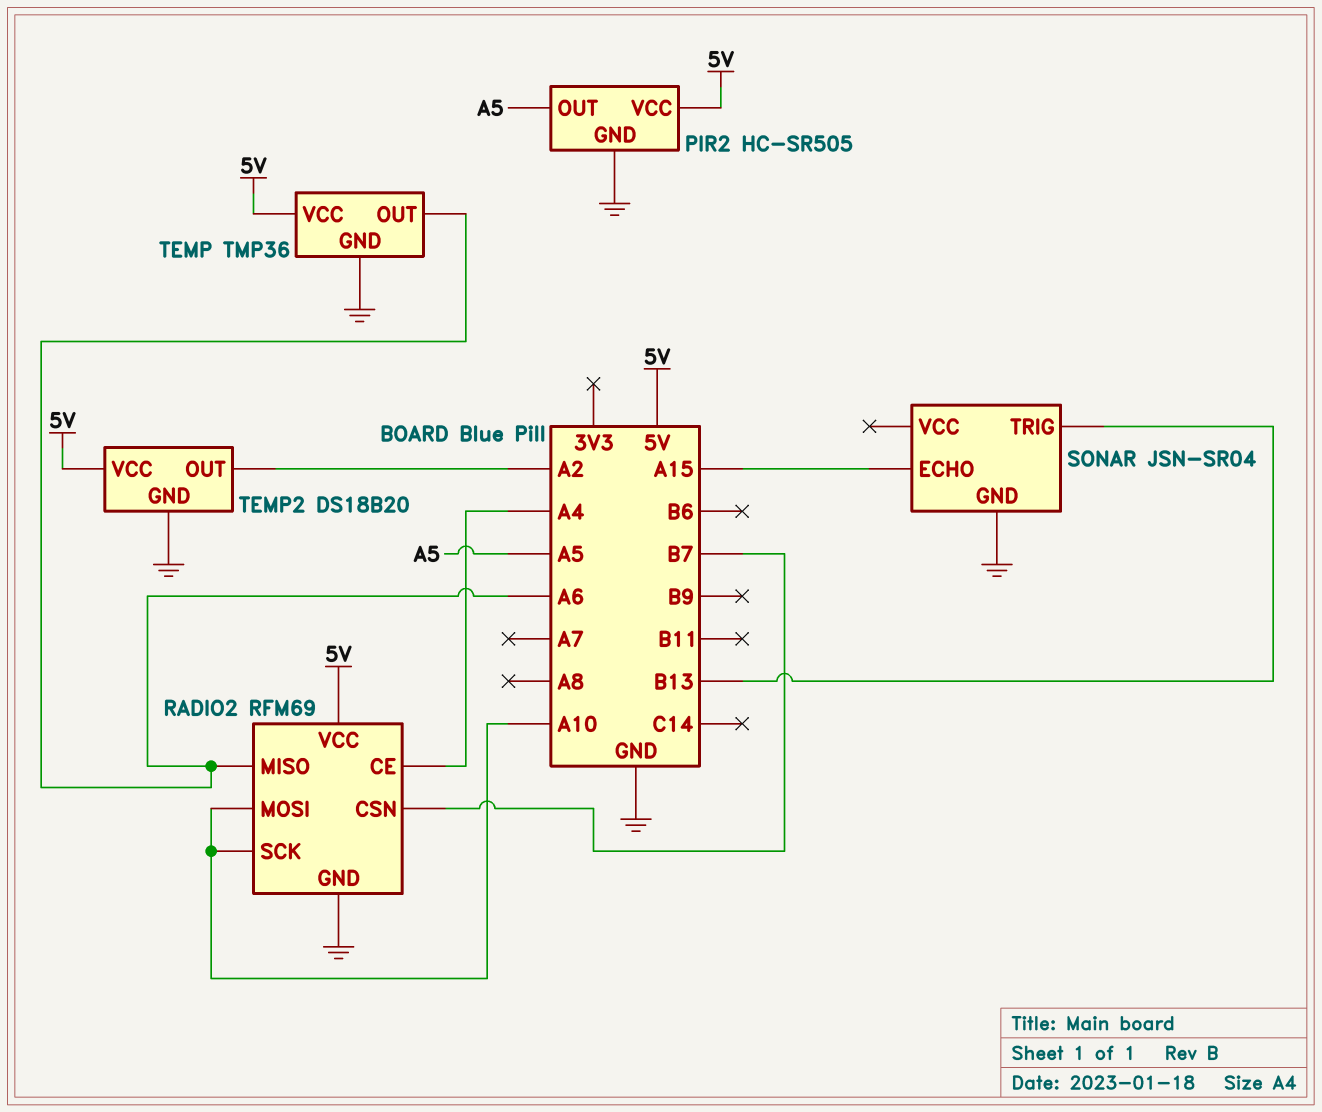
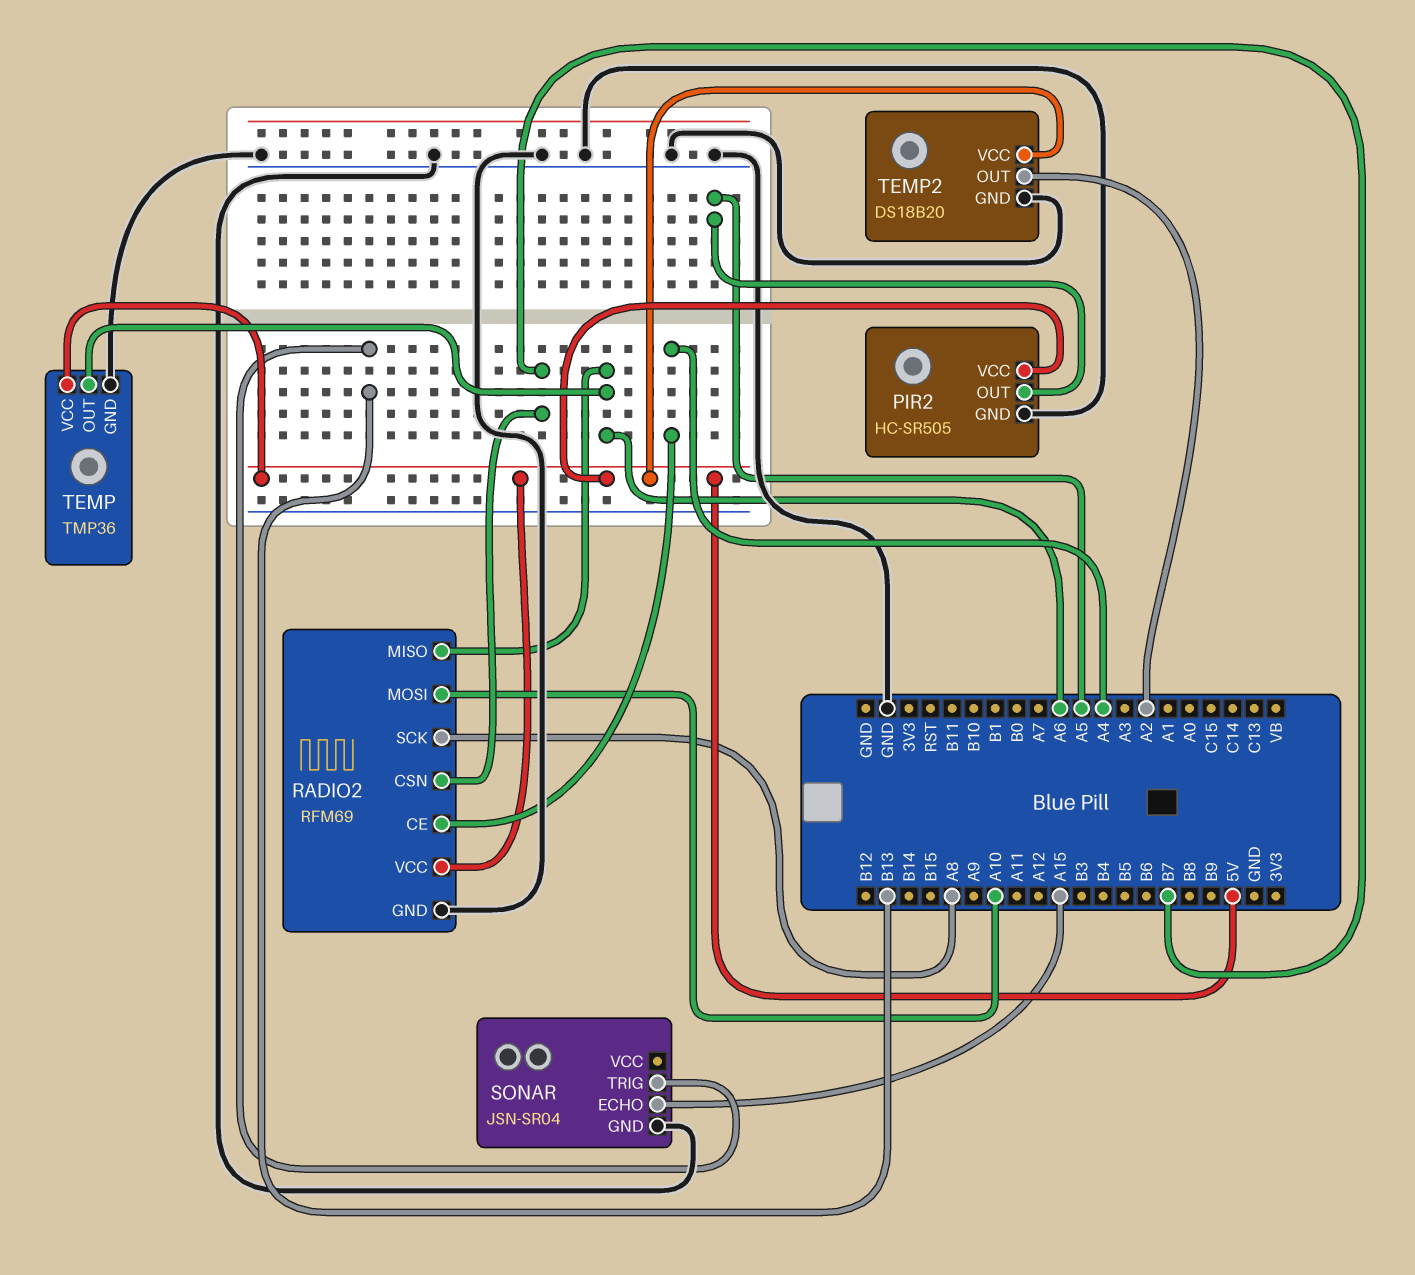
RADIO2 pin SCK: A10 -> A8

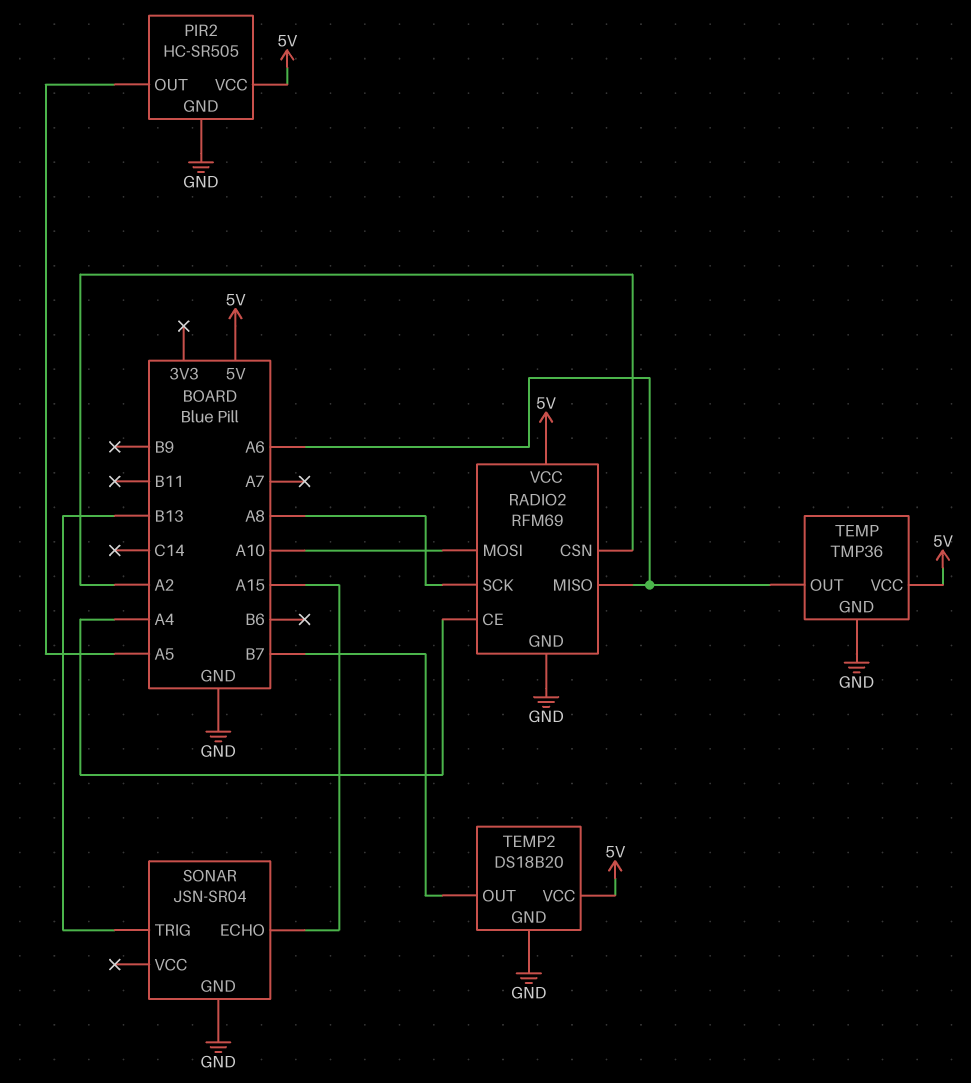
RADIO2 pin CSN: B7 -> A2
TEMP2 pin OUT: A2 -> B7

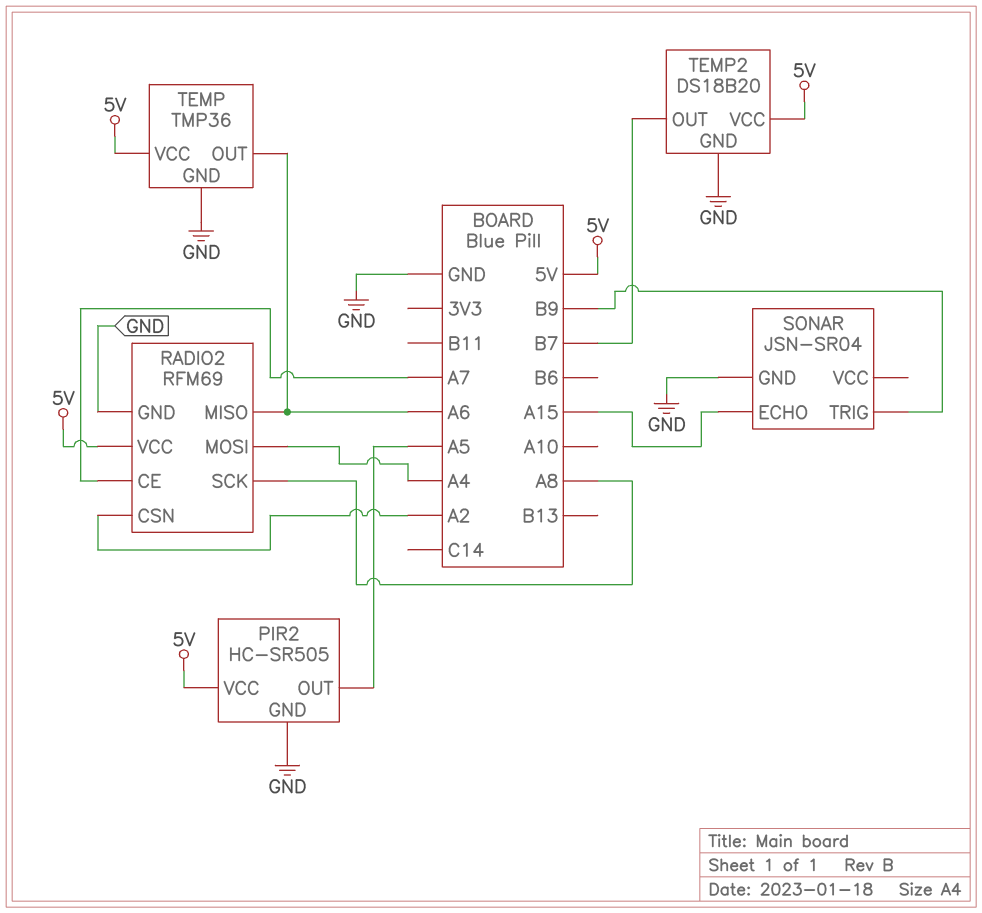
RADIO2 pin CE: A4 -> A7
RADIO2 pin MOSI: A10 -> A4
SONAR pin TRIG: B13 -> B9

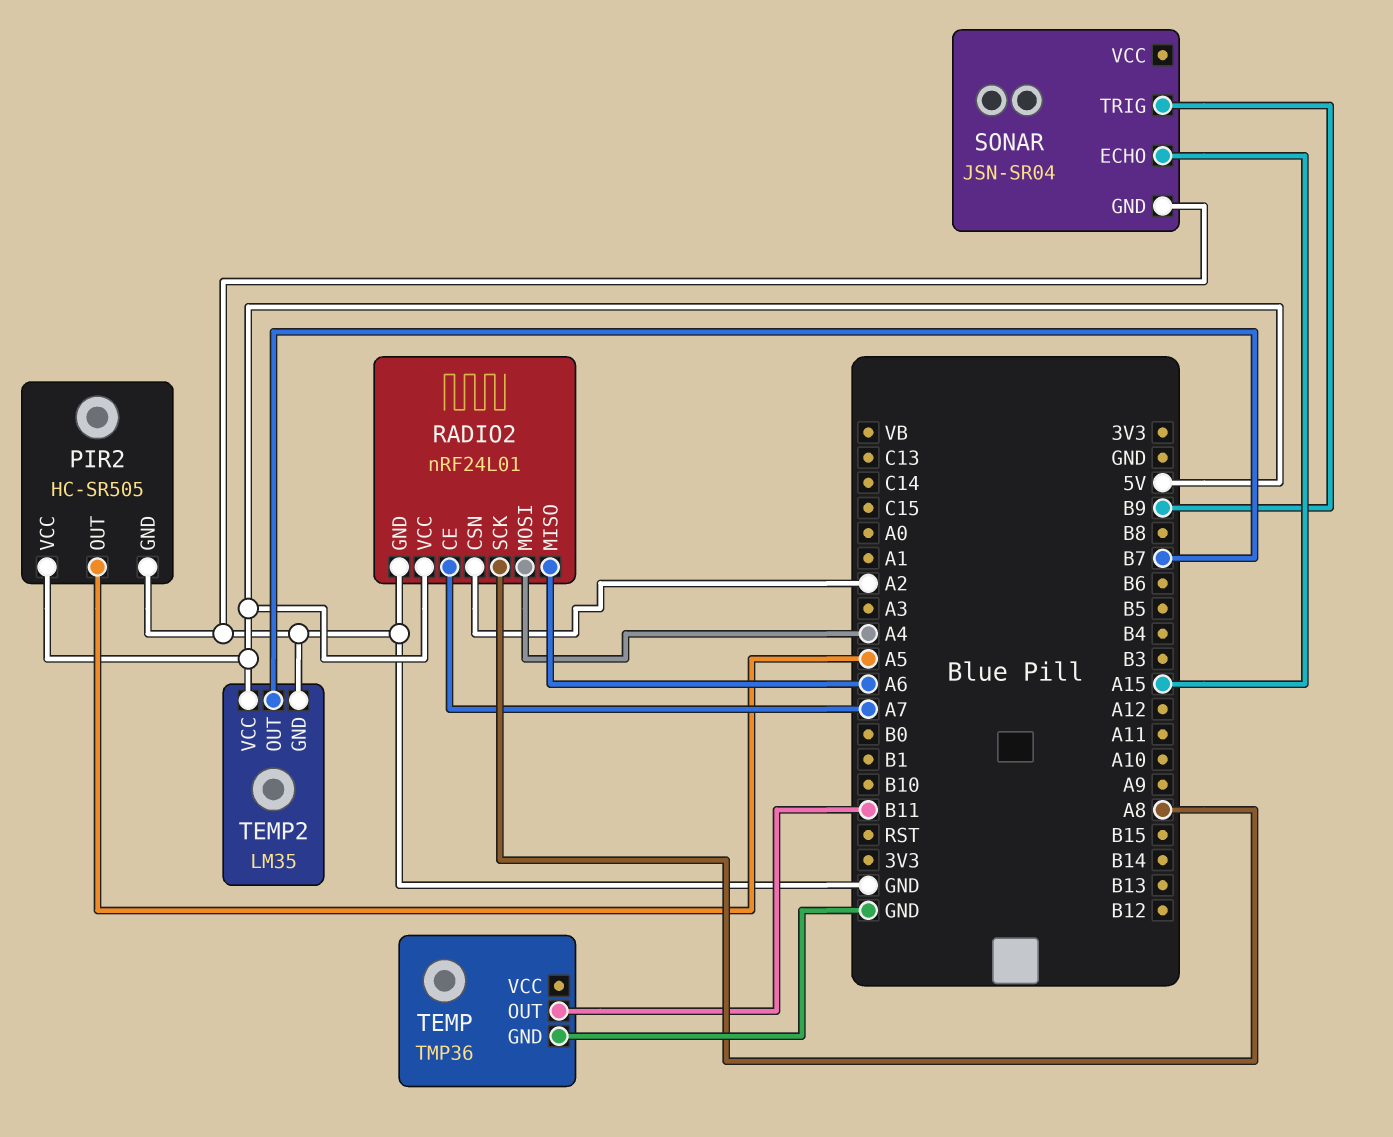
RADIO2: RFM69 -> nRF24L01
TEMP pin OUT: A6 -> B11
TEMP pin VCC: 5V -> none
TEMP2: DS18B20 -> LM35

